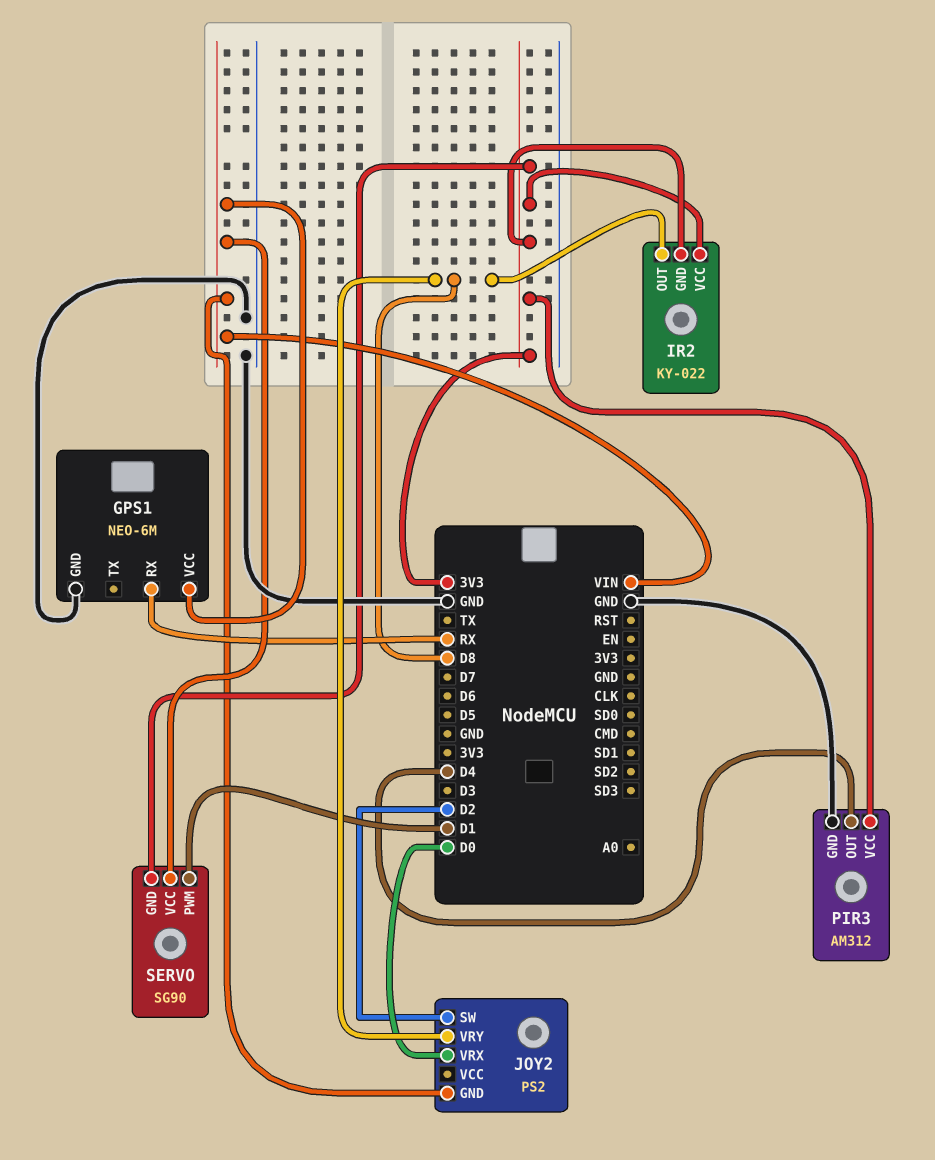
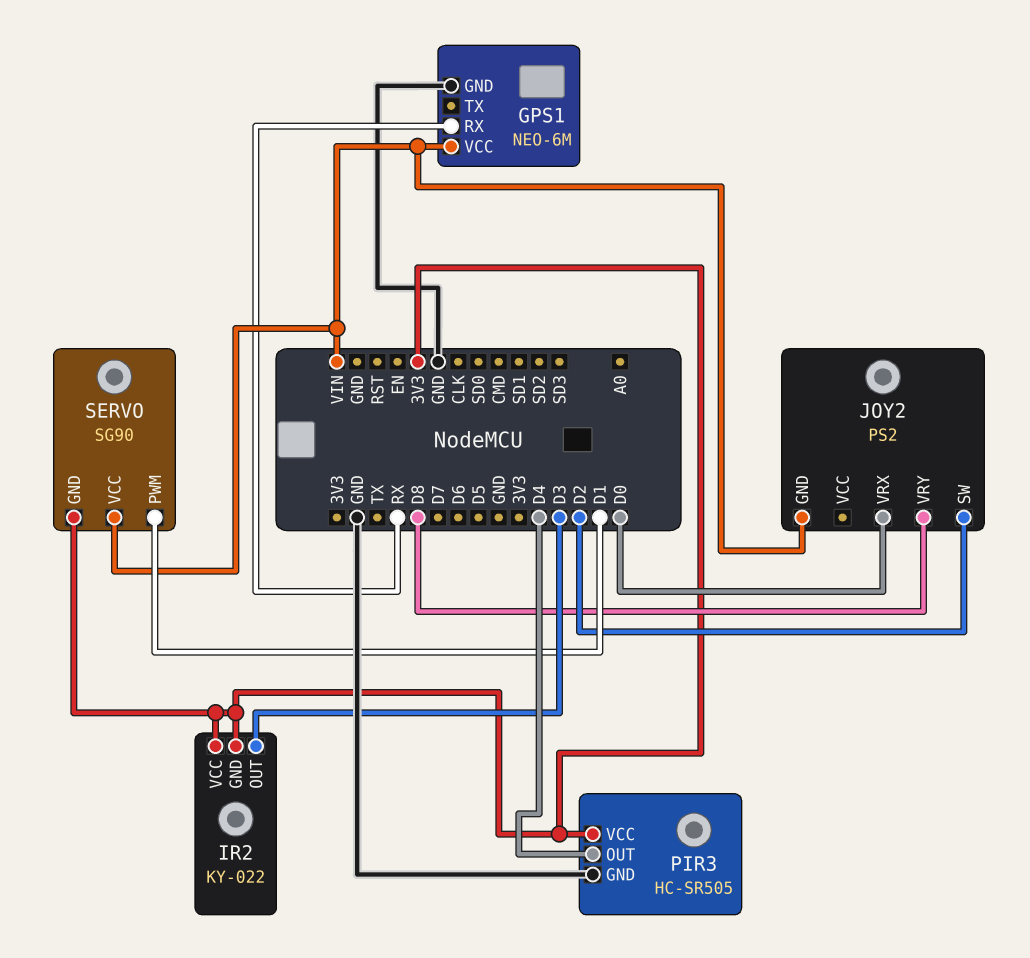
IR2 pin OUT: D8 -> D3
PIR3: AM312 -> HC-SR505

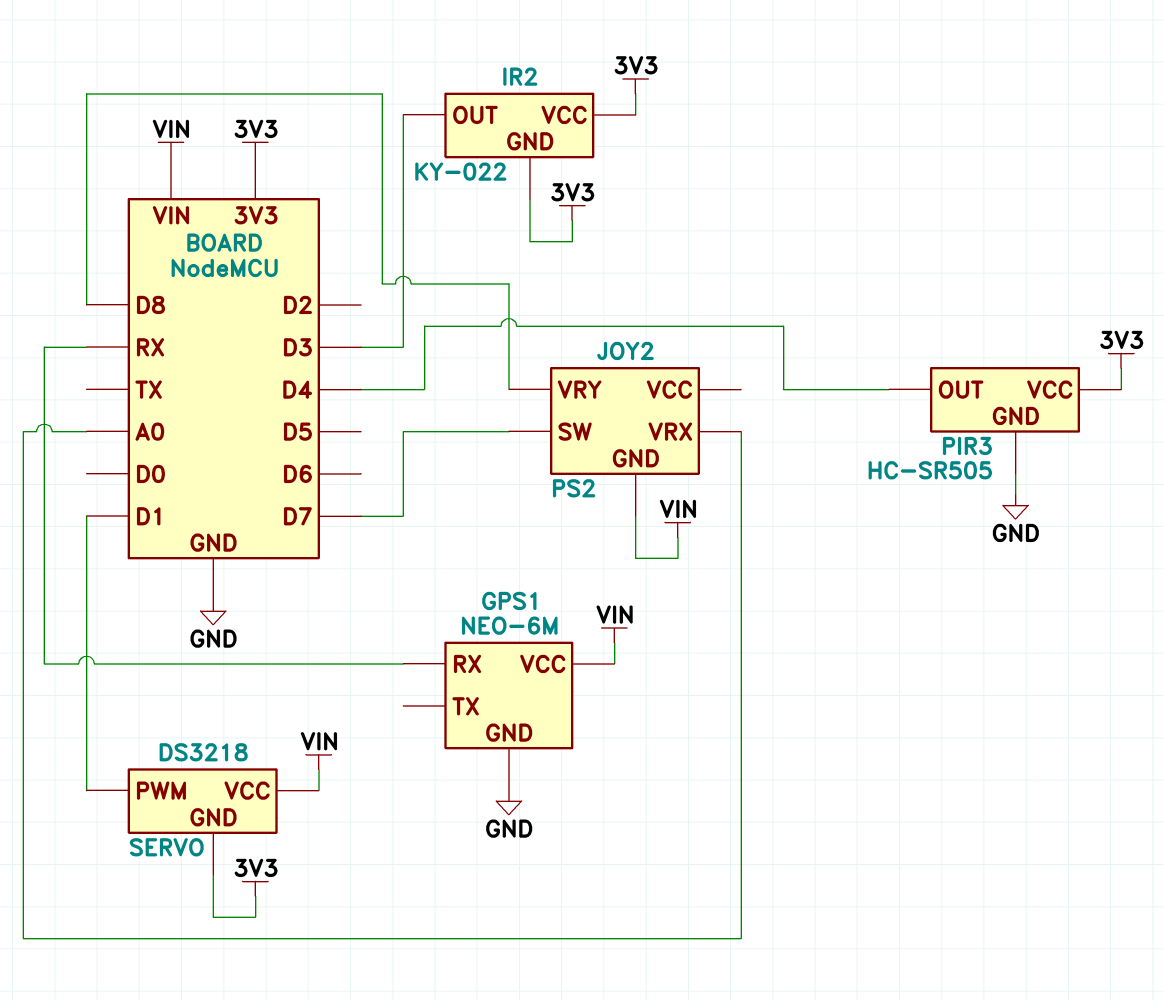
JOY2 pin SW: D2 -> D7
JOY2 pin VRX: D0 -> A0
SERVO: SG90 -> DS3218

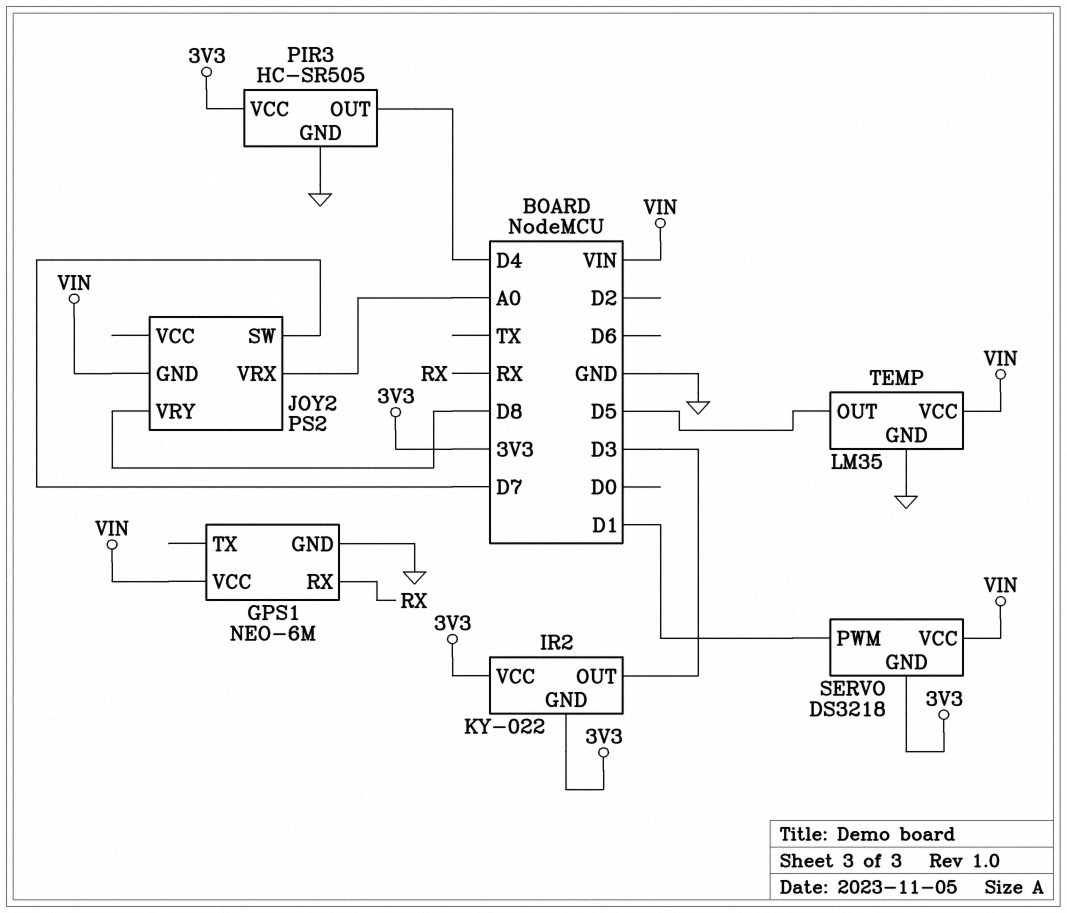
TEMP: none -> LM35
TEMP pin GND: none -> GND
TEMP pin OUT: none -> D5
TEMP pin VCC: none -> VIN

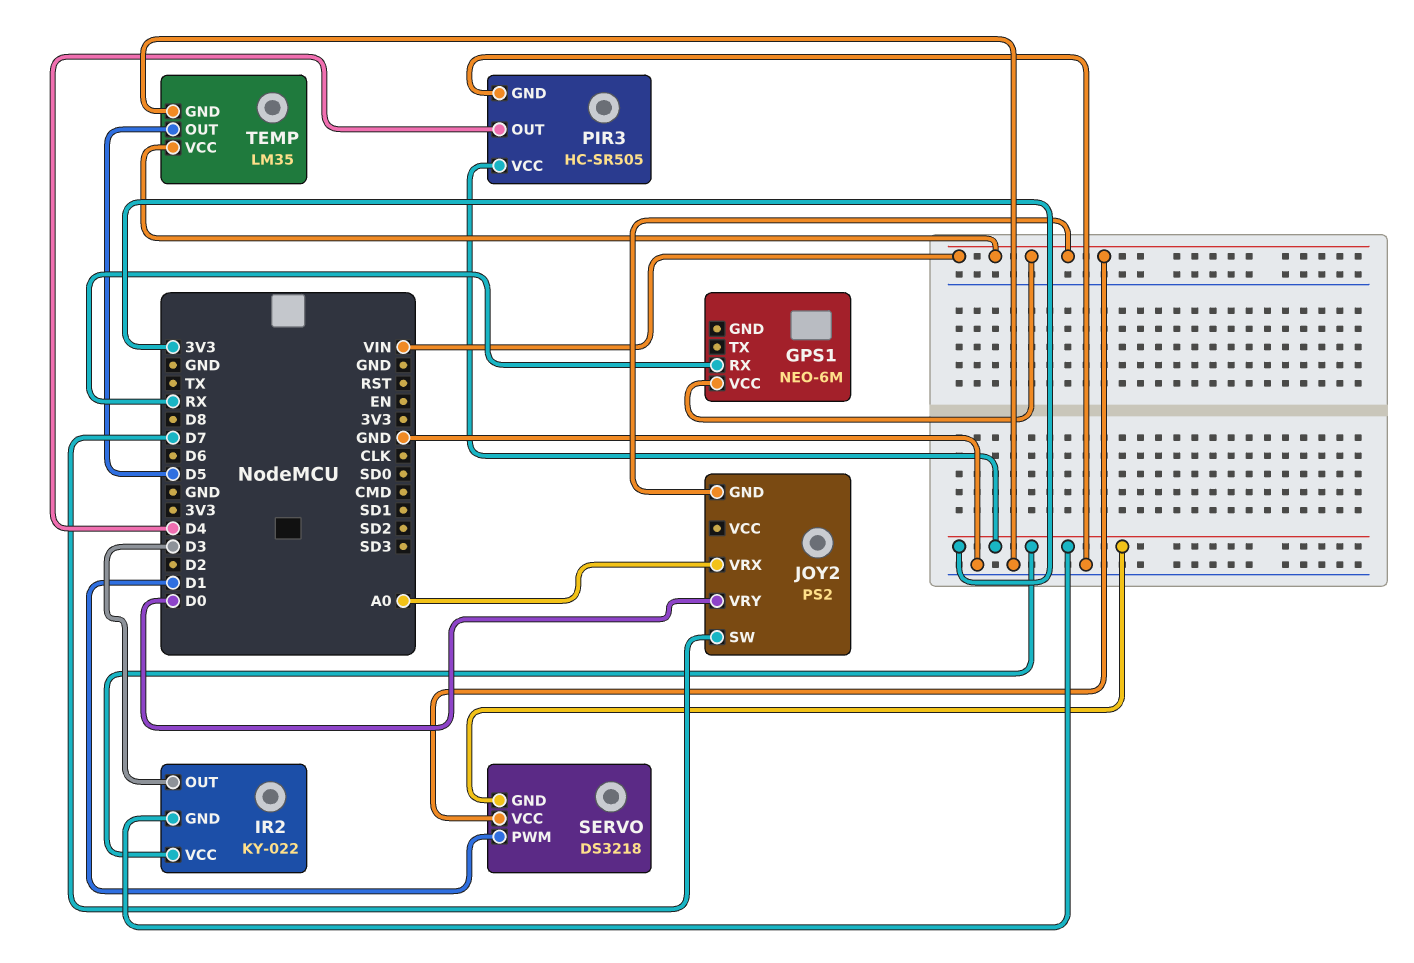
GPS1 pin GND: GND -> none
JOY2 pin VRY: D8 -> D0

